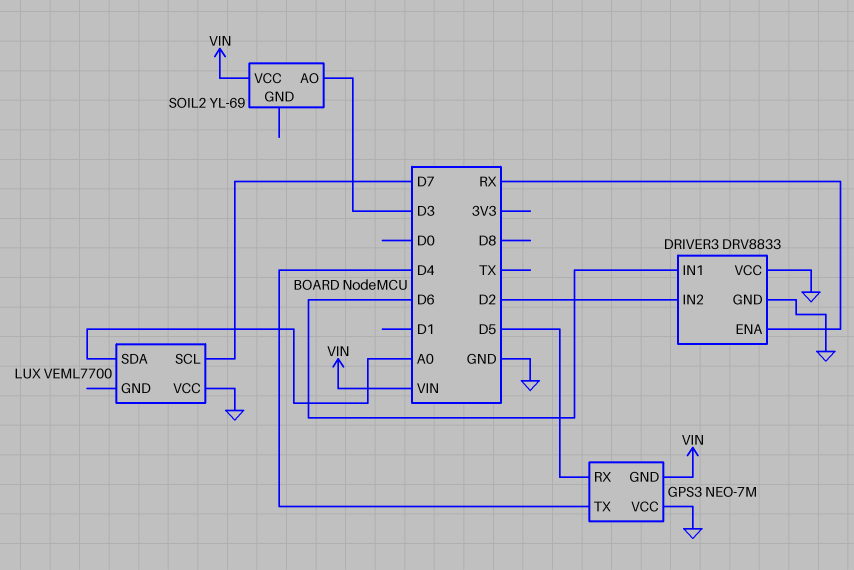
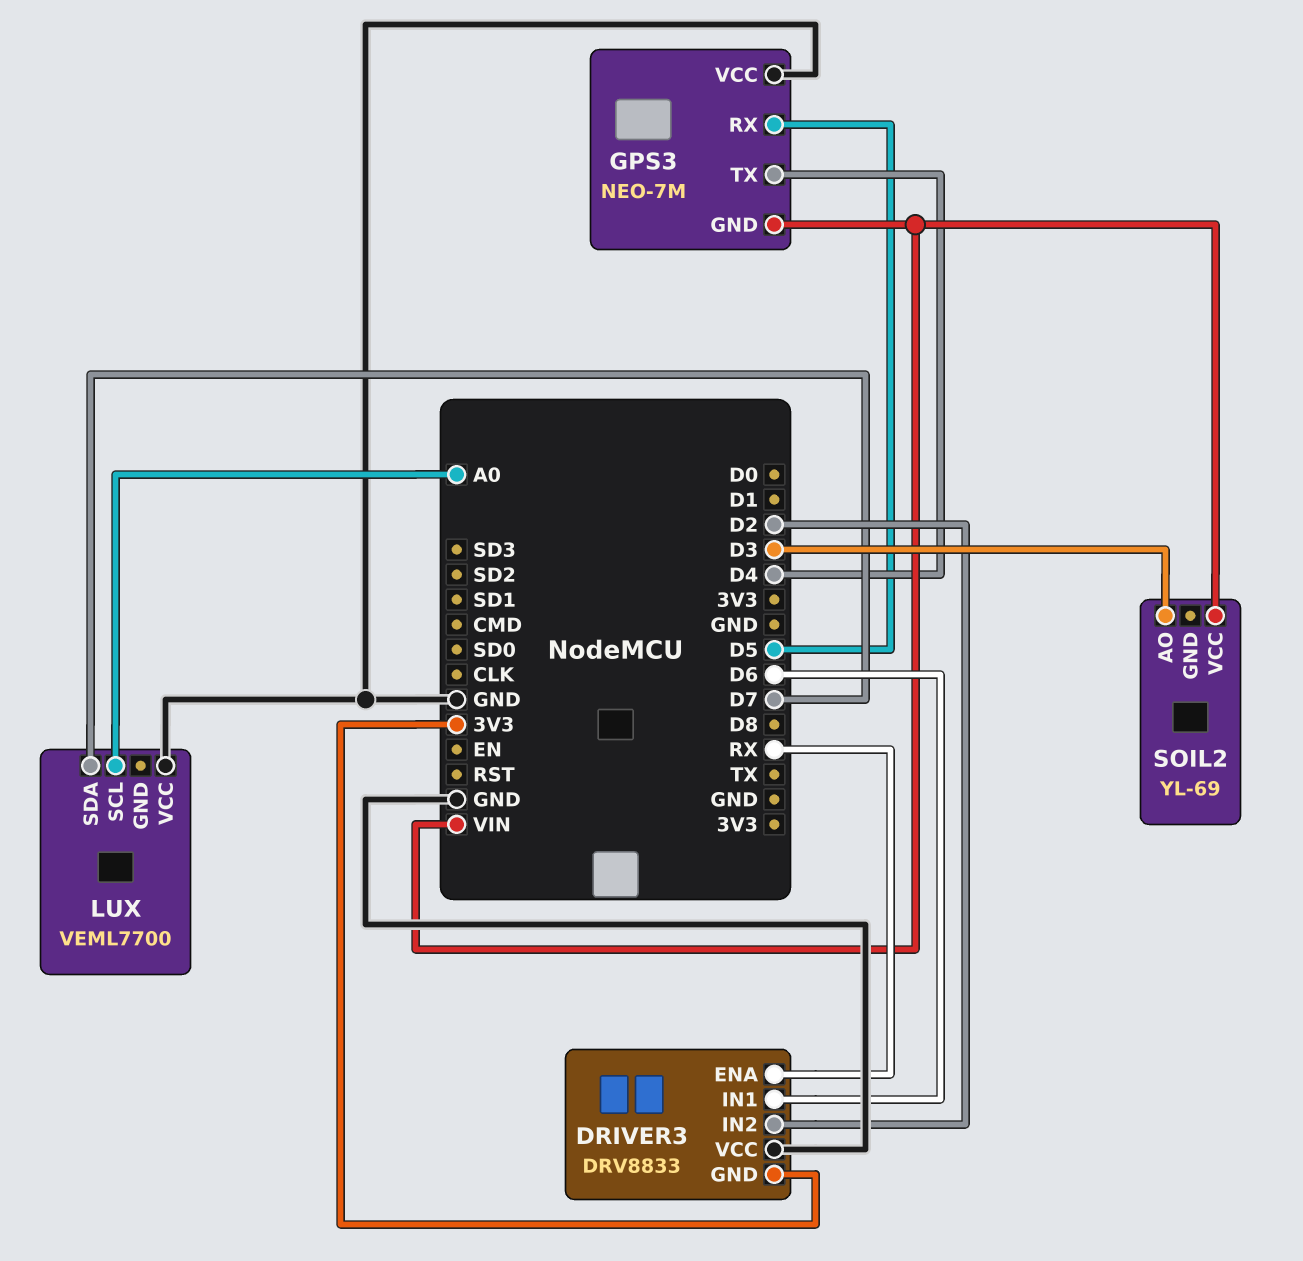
DRIVER3 pin GND: GND -> 3V3
LUX pin SCL: D7 -> A0
LUX pin SDA: A0 -> D7

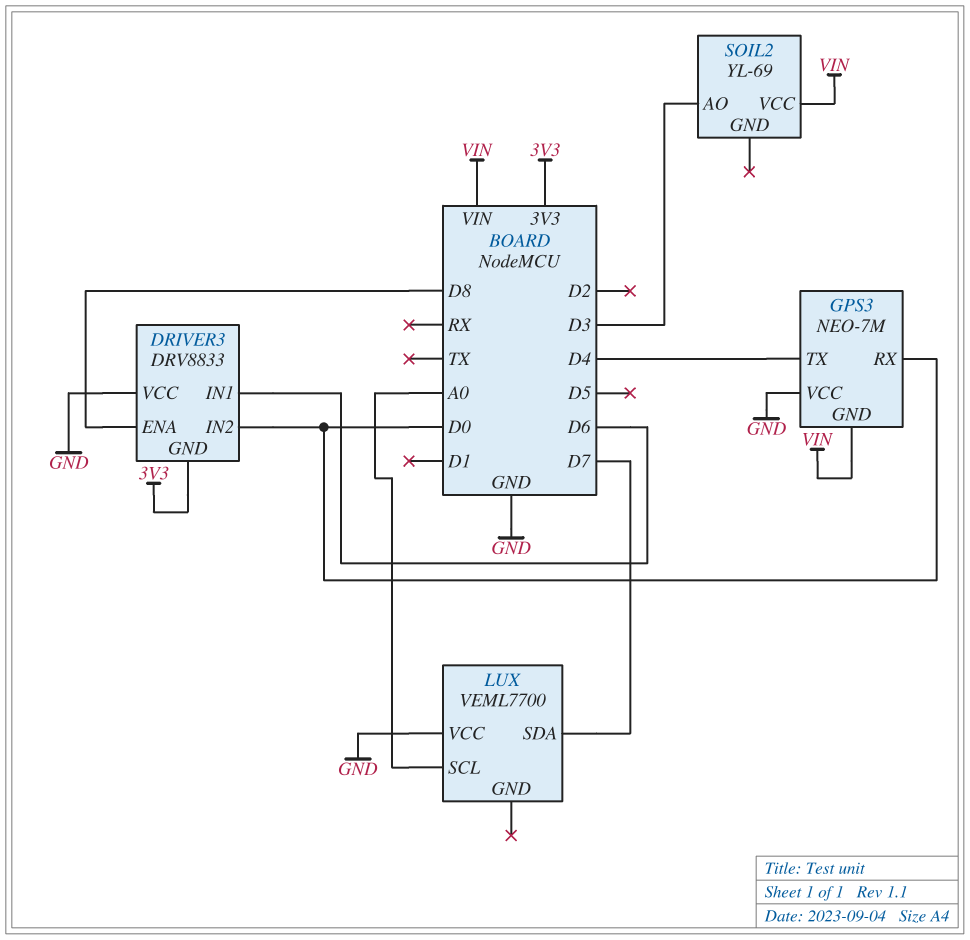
DRIVER3 pin ENA: RX -> D8
DRIVER3 pin IN2: D2 -> D0
GPS3 pin RX: D5 -> D0

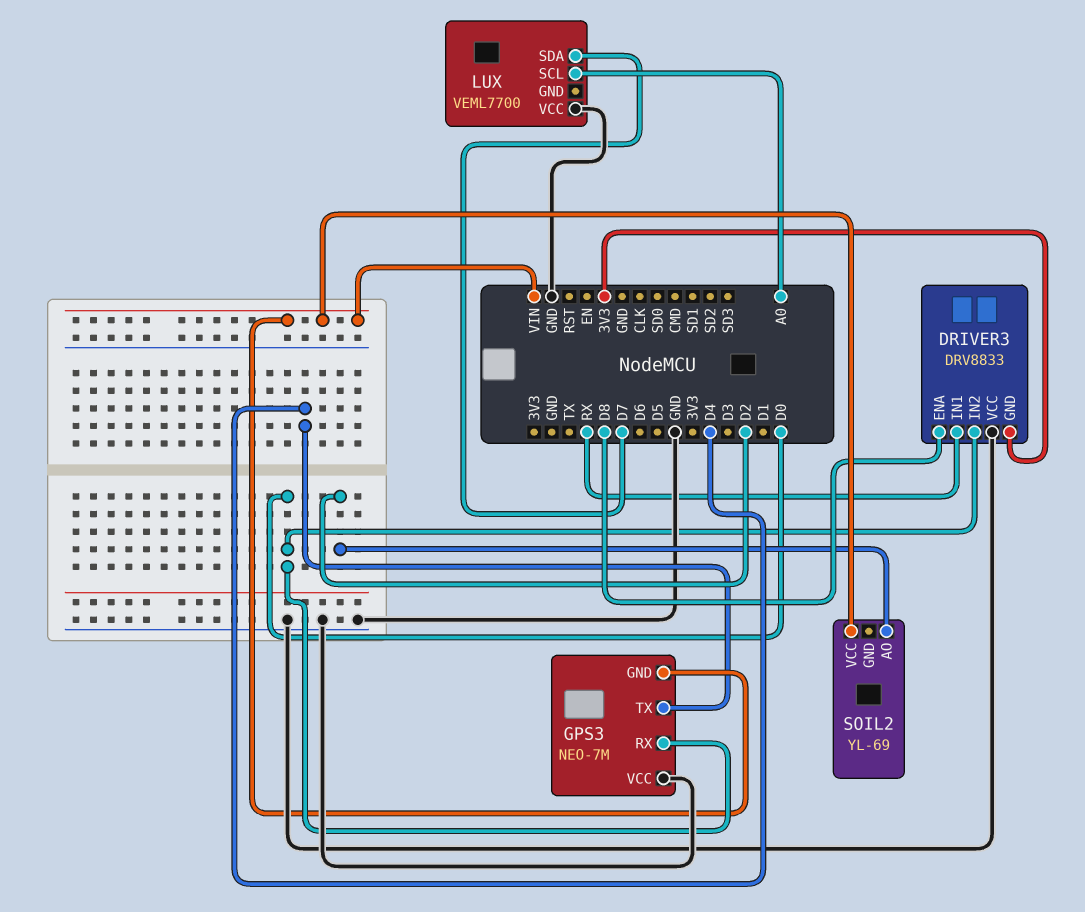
DRIVER3 pin IN1: D6 -> RX
SOIL2 pin AO: D3 -> D2

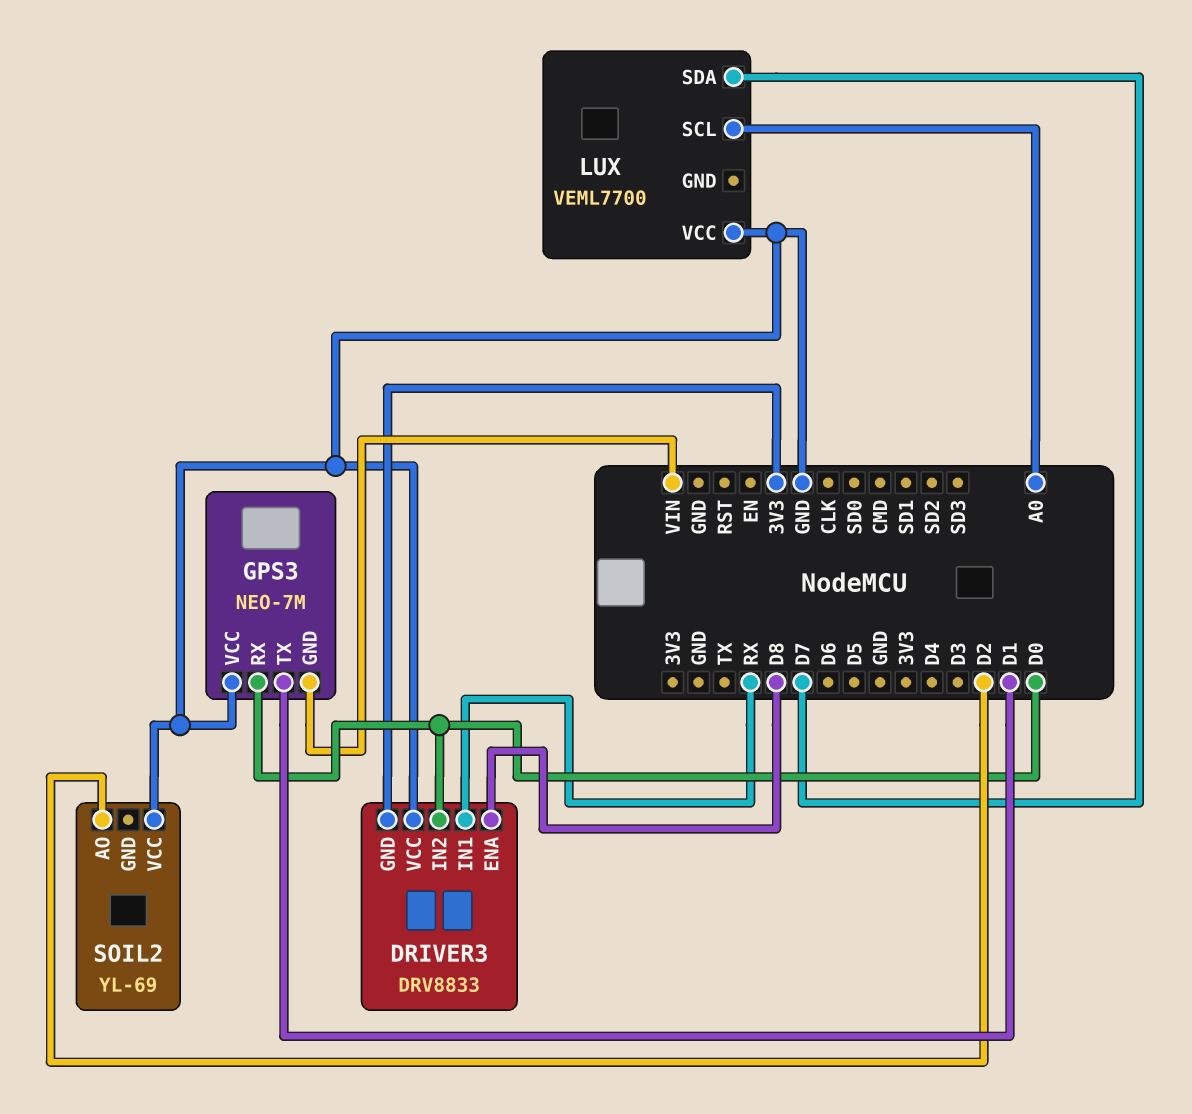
GPS3 pin TX: D4 -> D1
SOIL2 pin VCC: VIN -> GND

